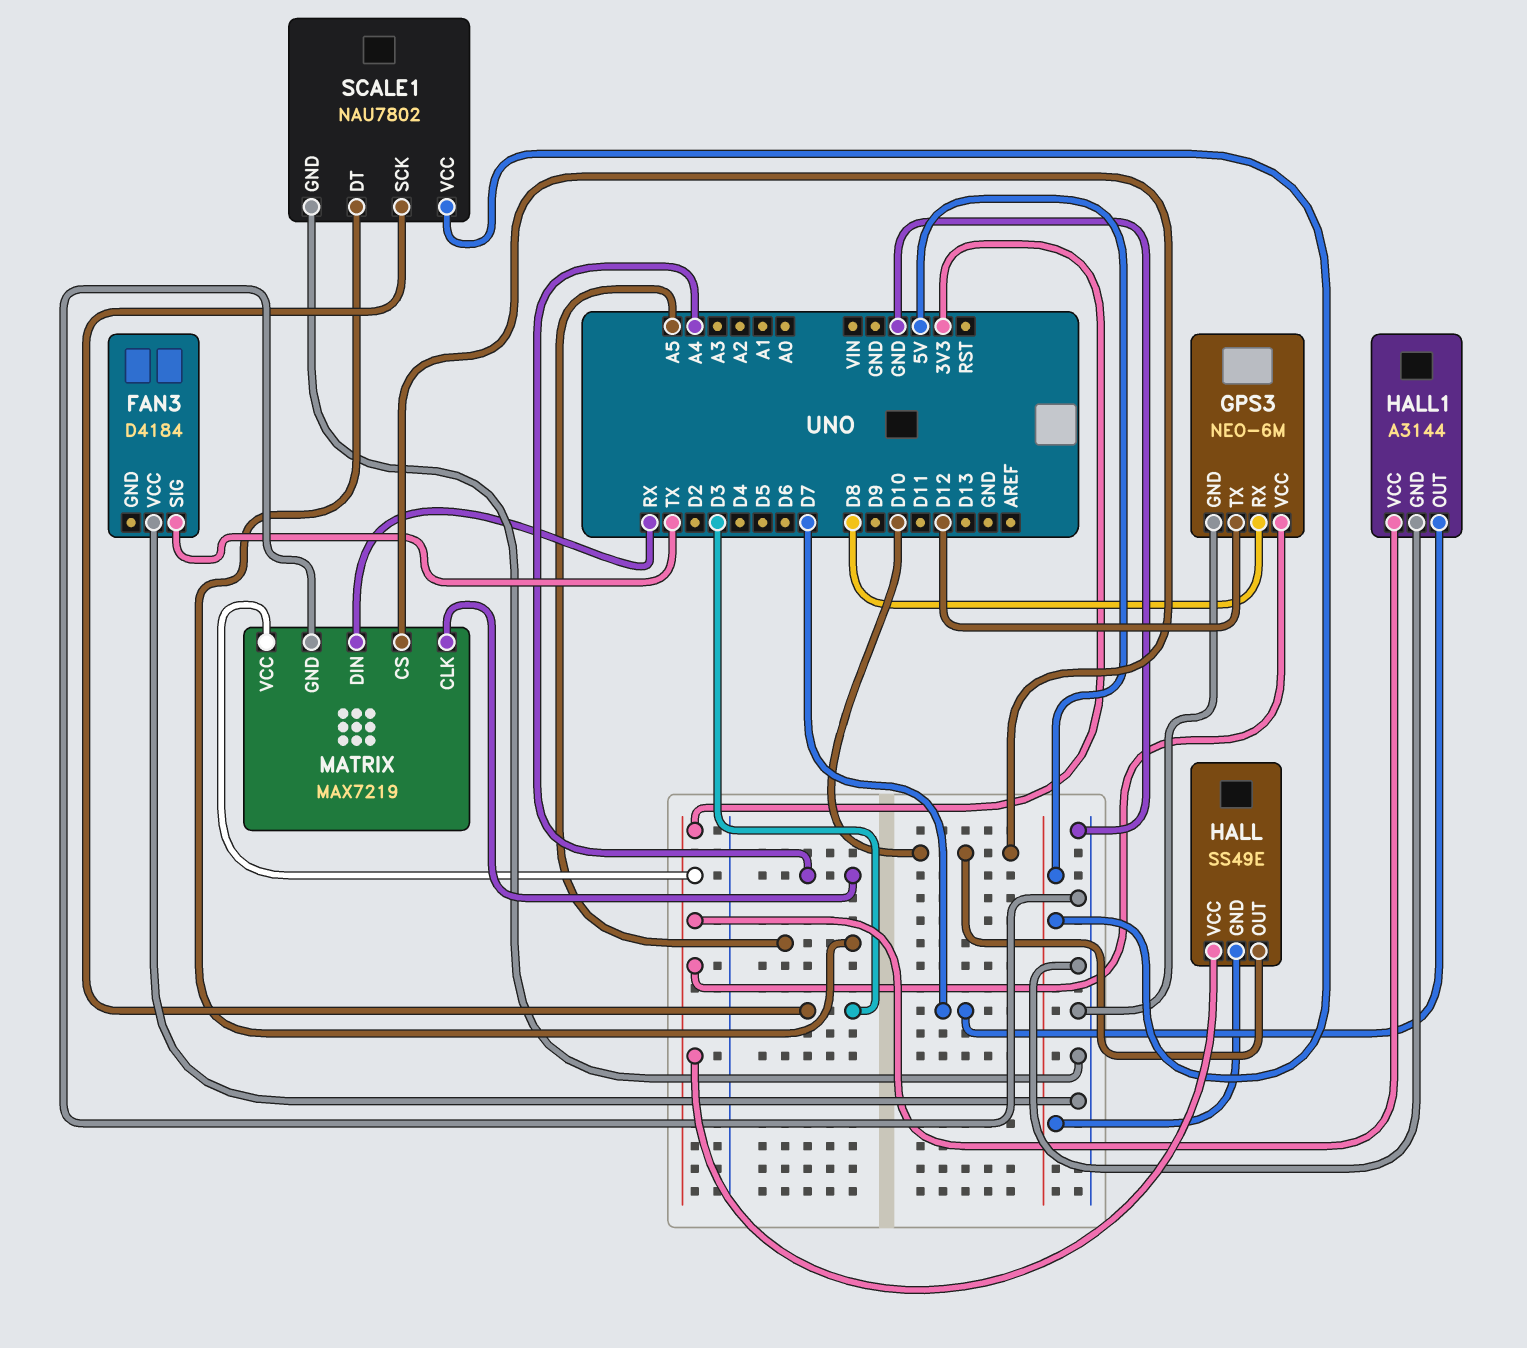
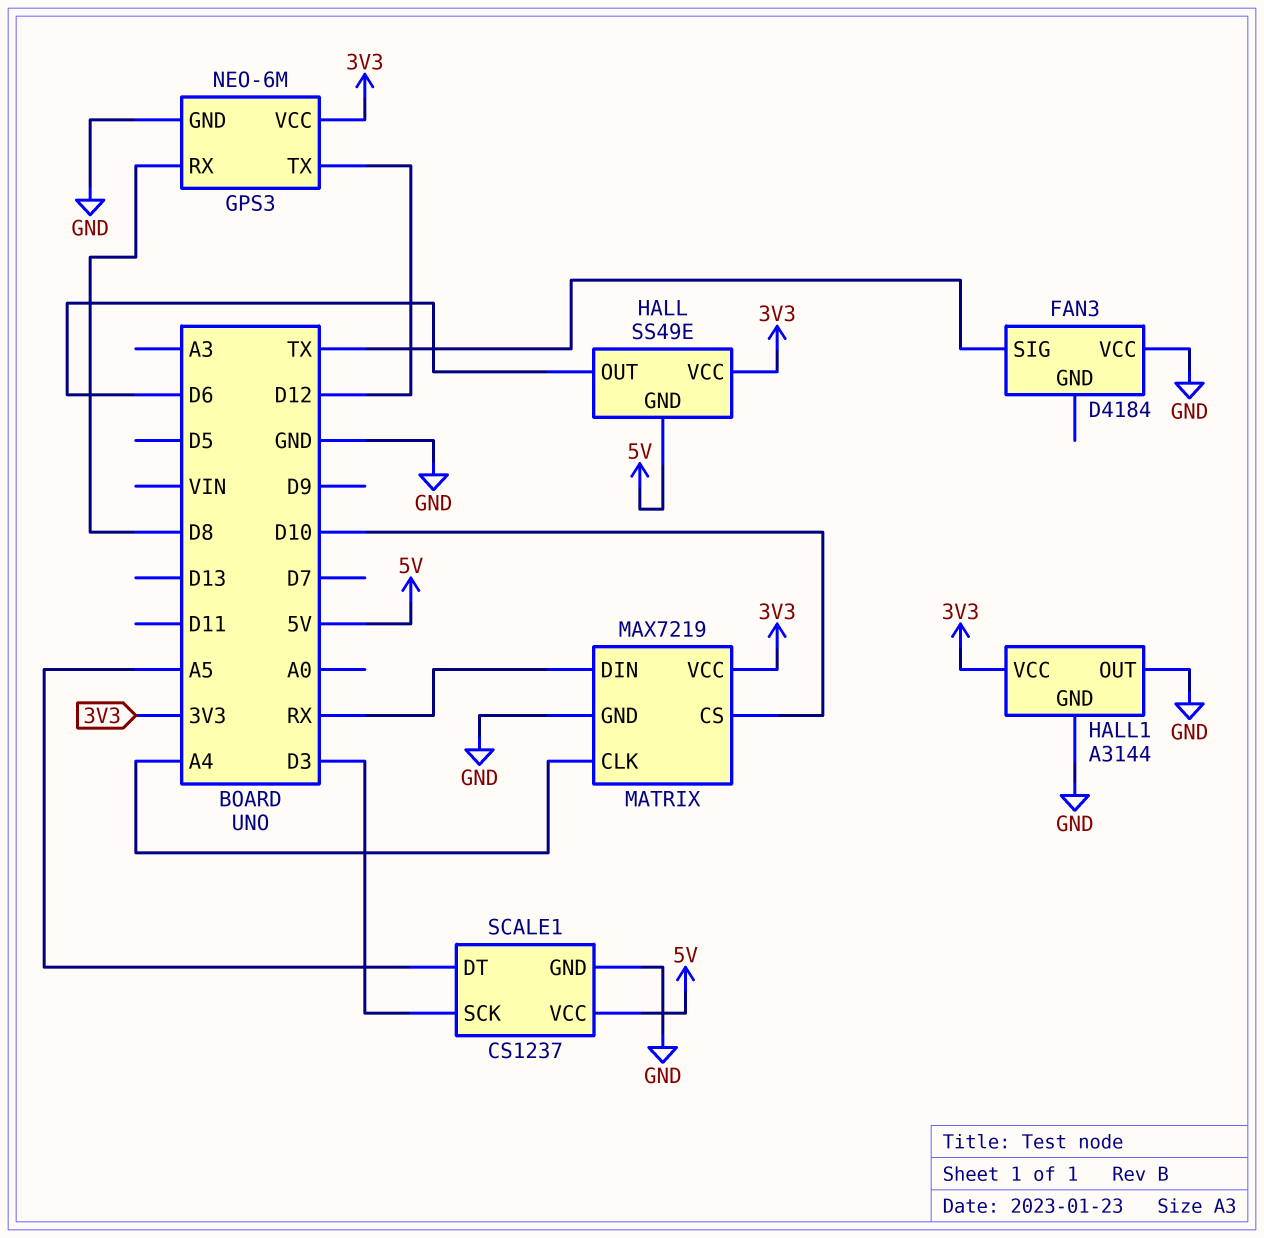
HALL pin OUT: D10 -> D6
HALL1 pin OUT: D7 -> GND
SCALE1: NAU7802 -> CS1237

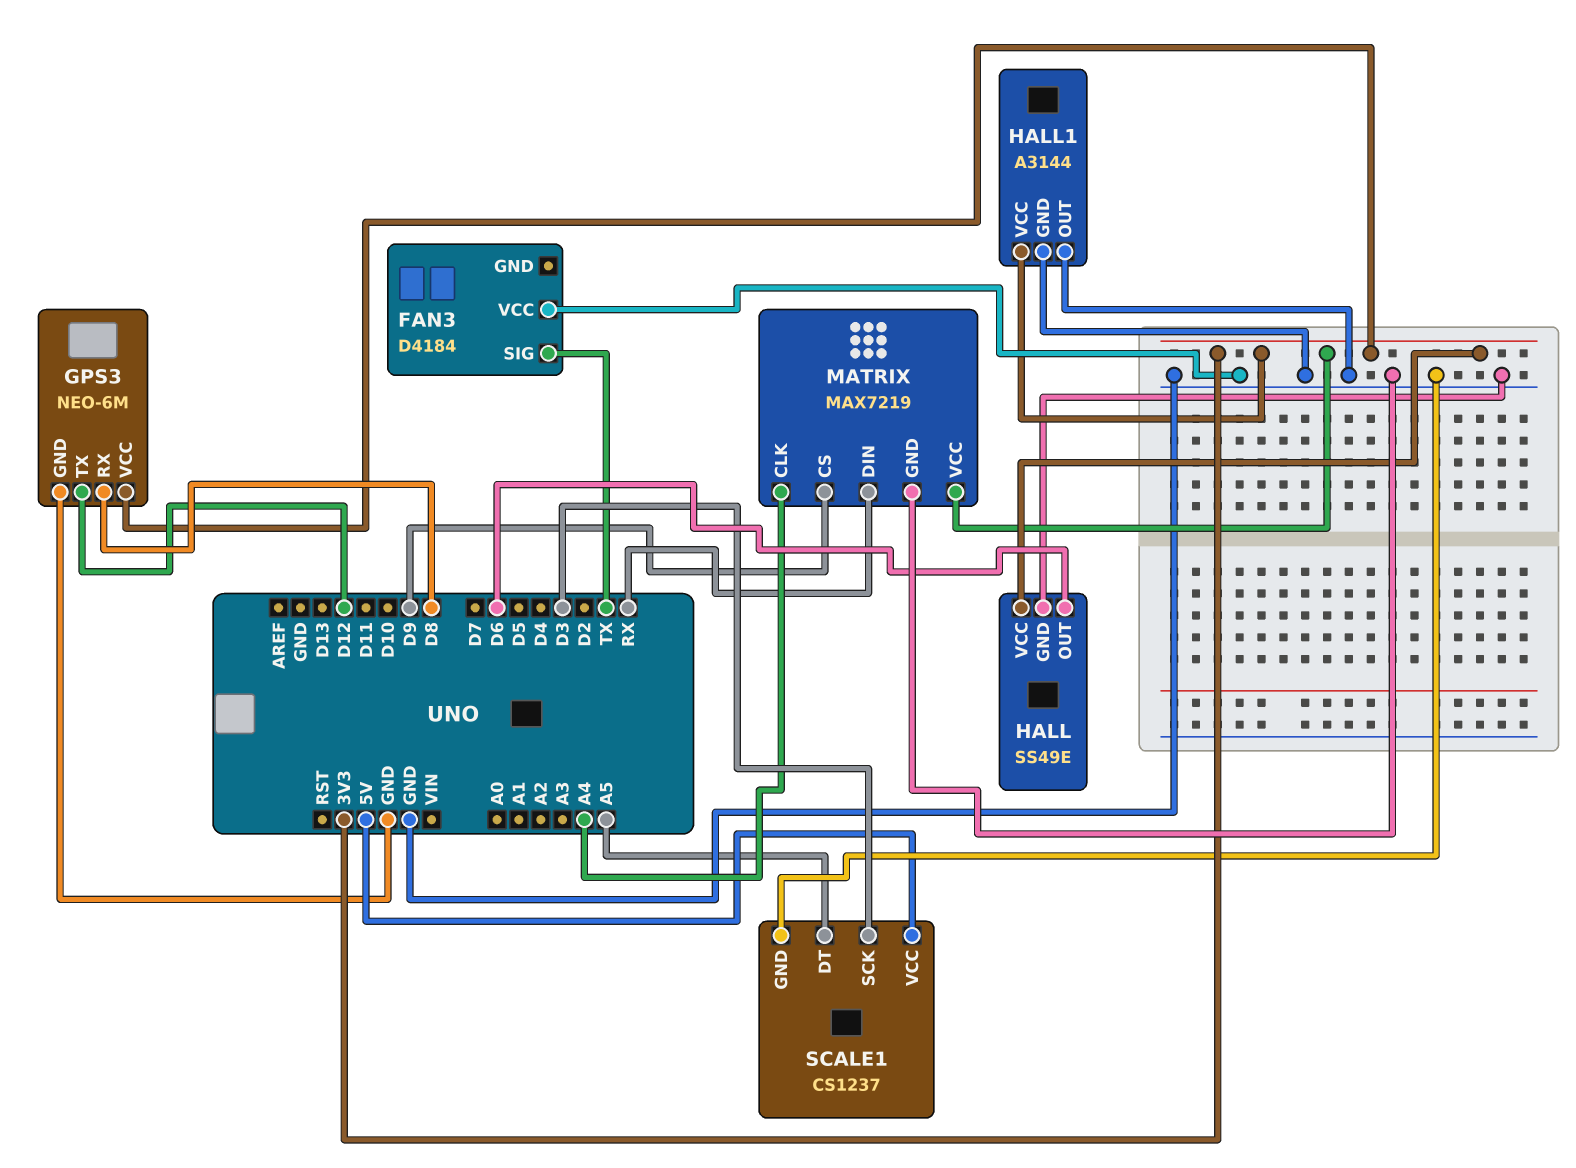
HALL pin GND: 5V -> GND
MATRIX pin CS: D10 -> D9

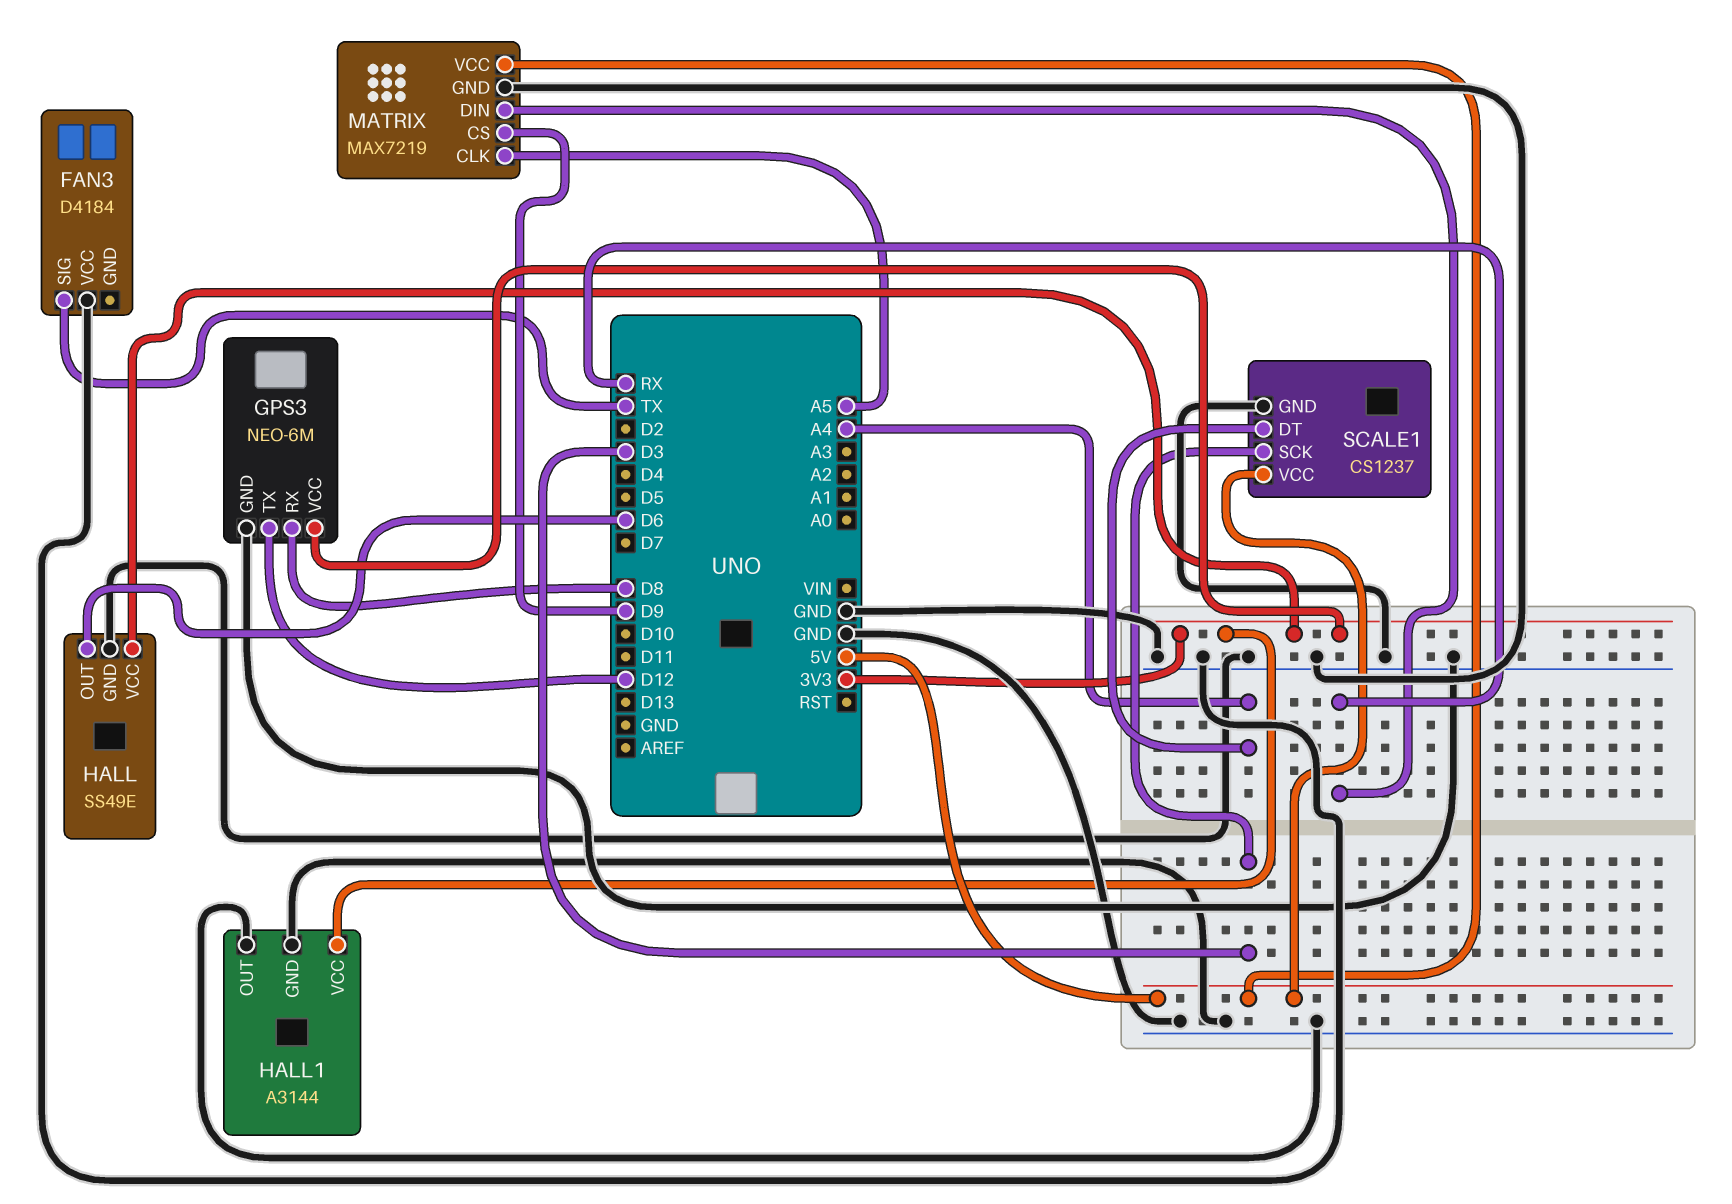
MATRIX pin CLK: A4 -> A5
MATRIX pin VCC: 3V3 -> 5V
SCALE1 pin DT: A5 -> A4

